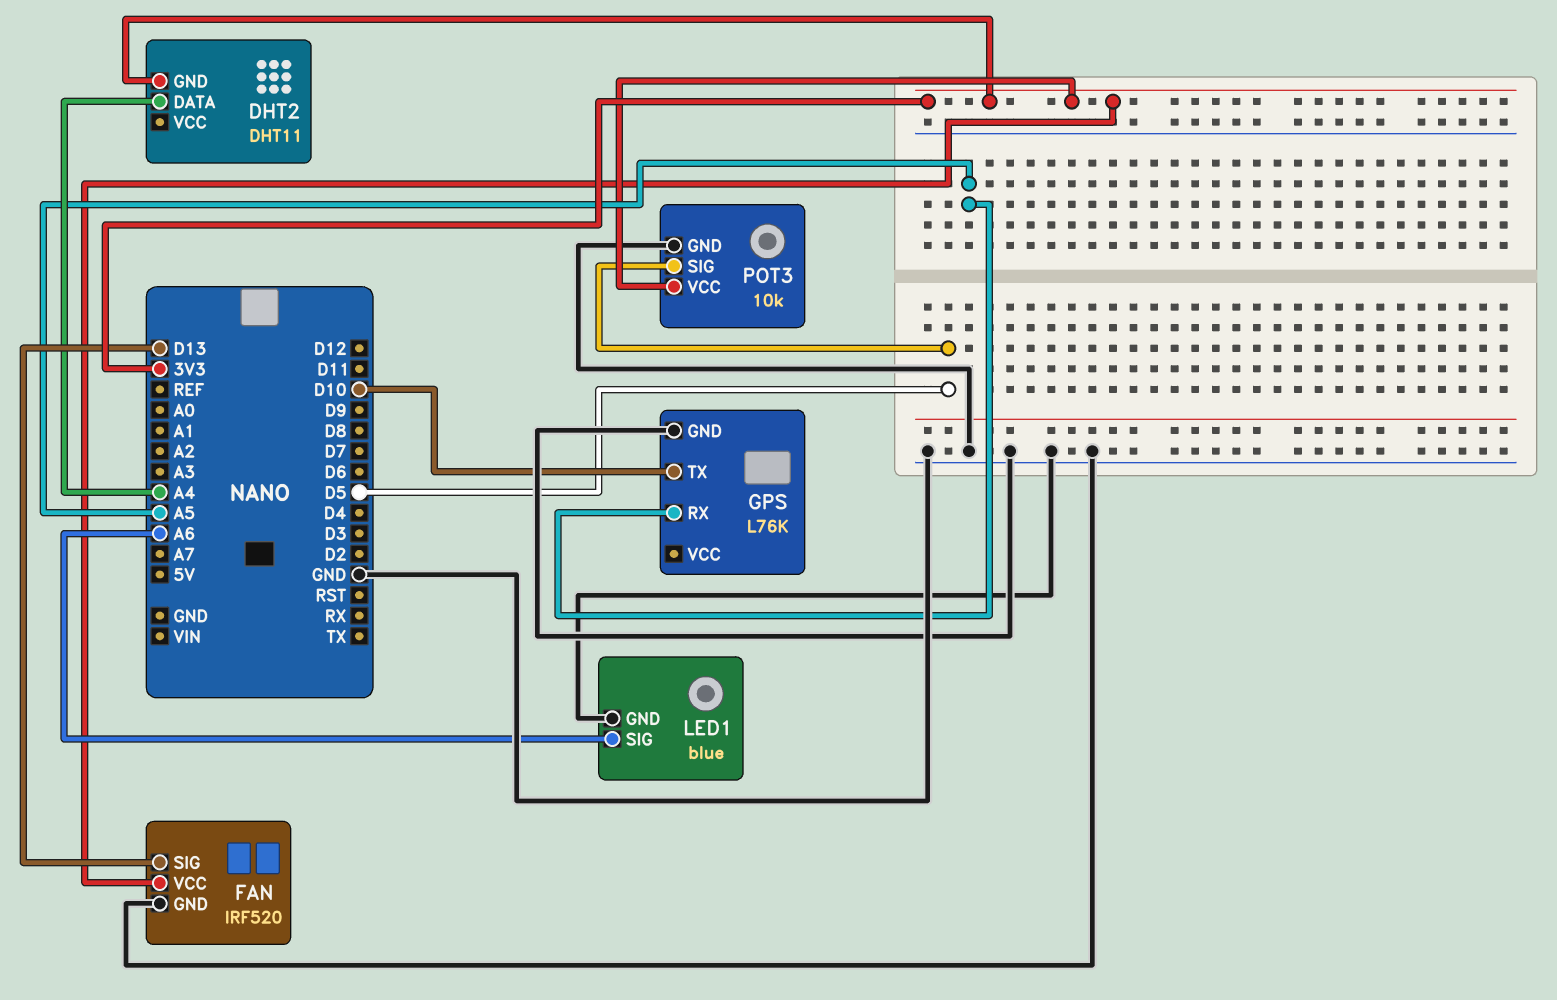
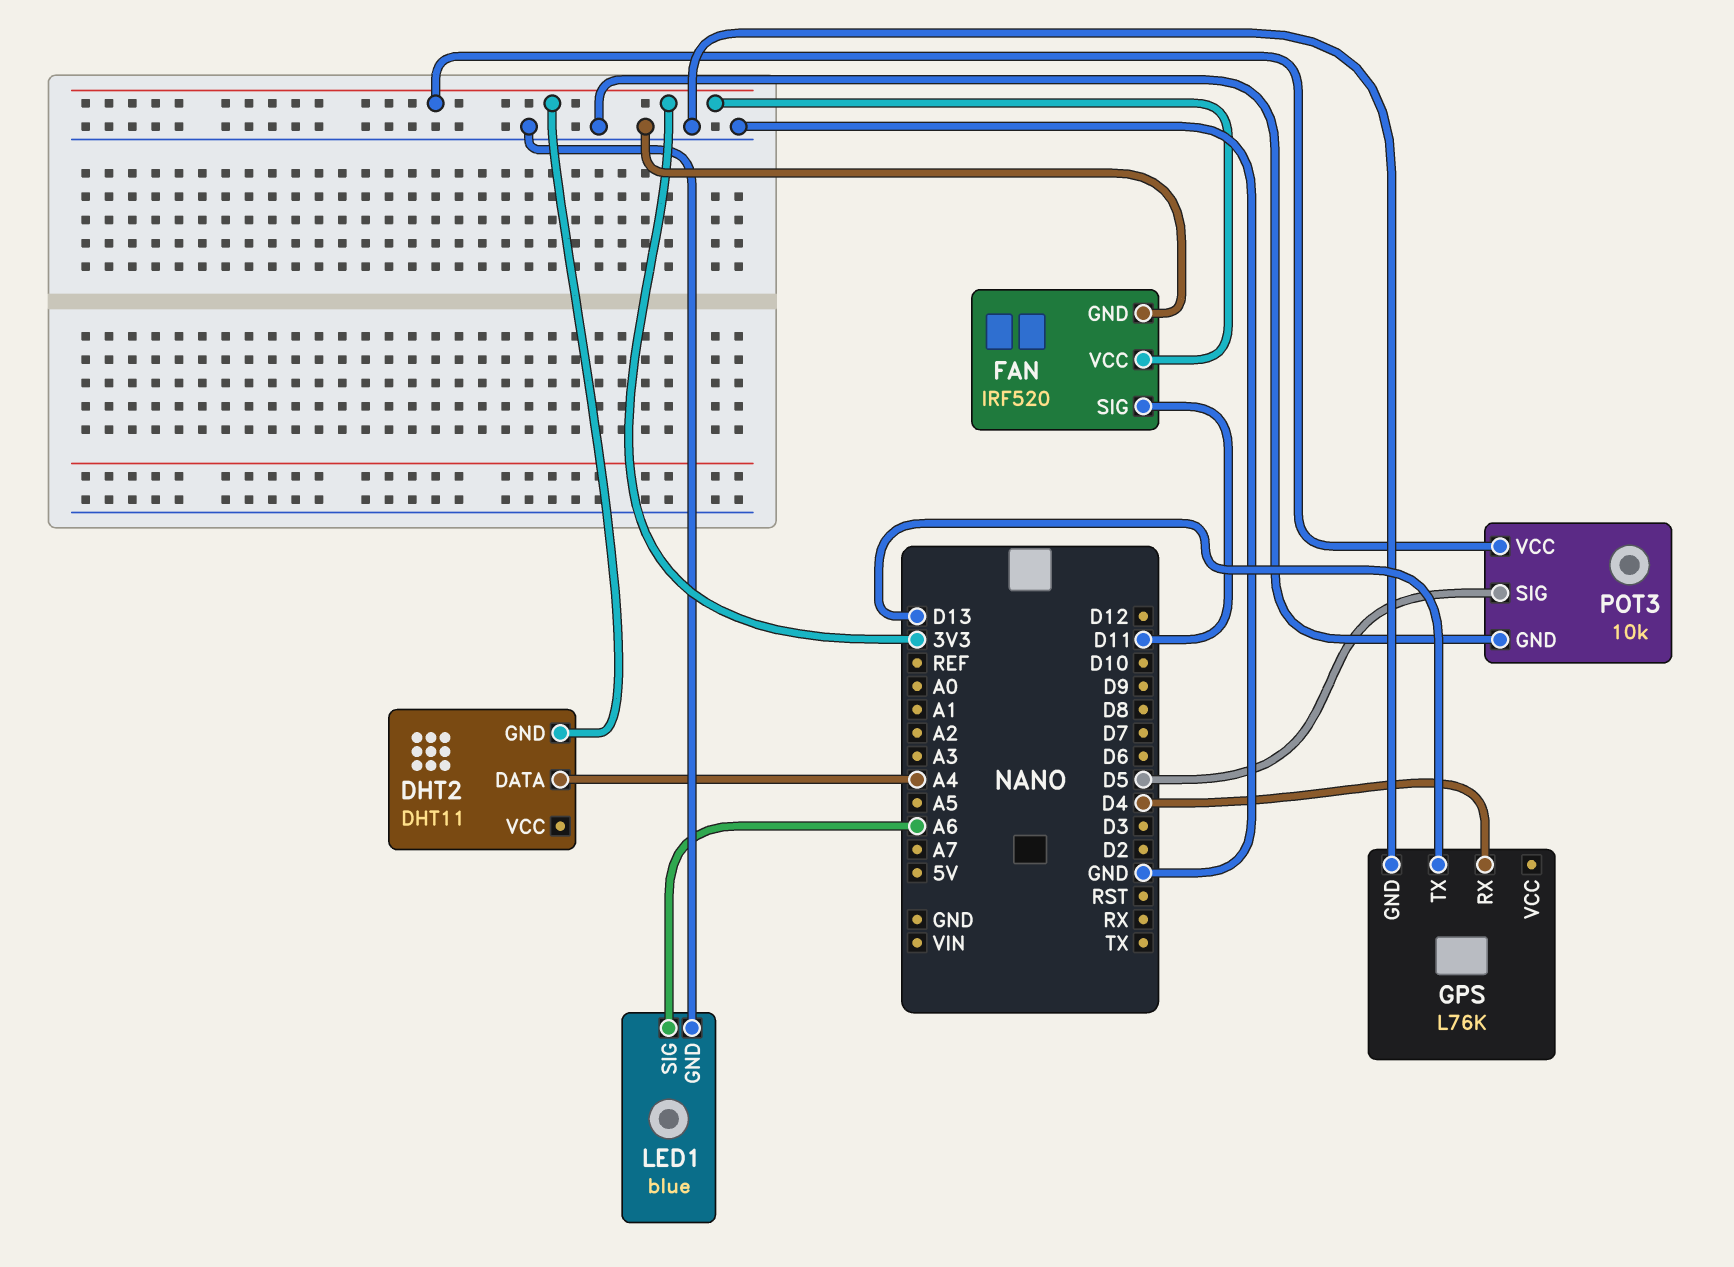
FAN pin SIG: D13 -> D11
GPS pin RX: A5 -> D4
GPS pin TX: D10 -> D13

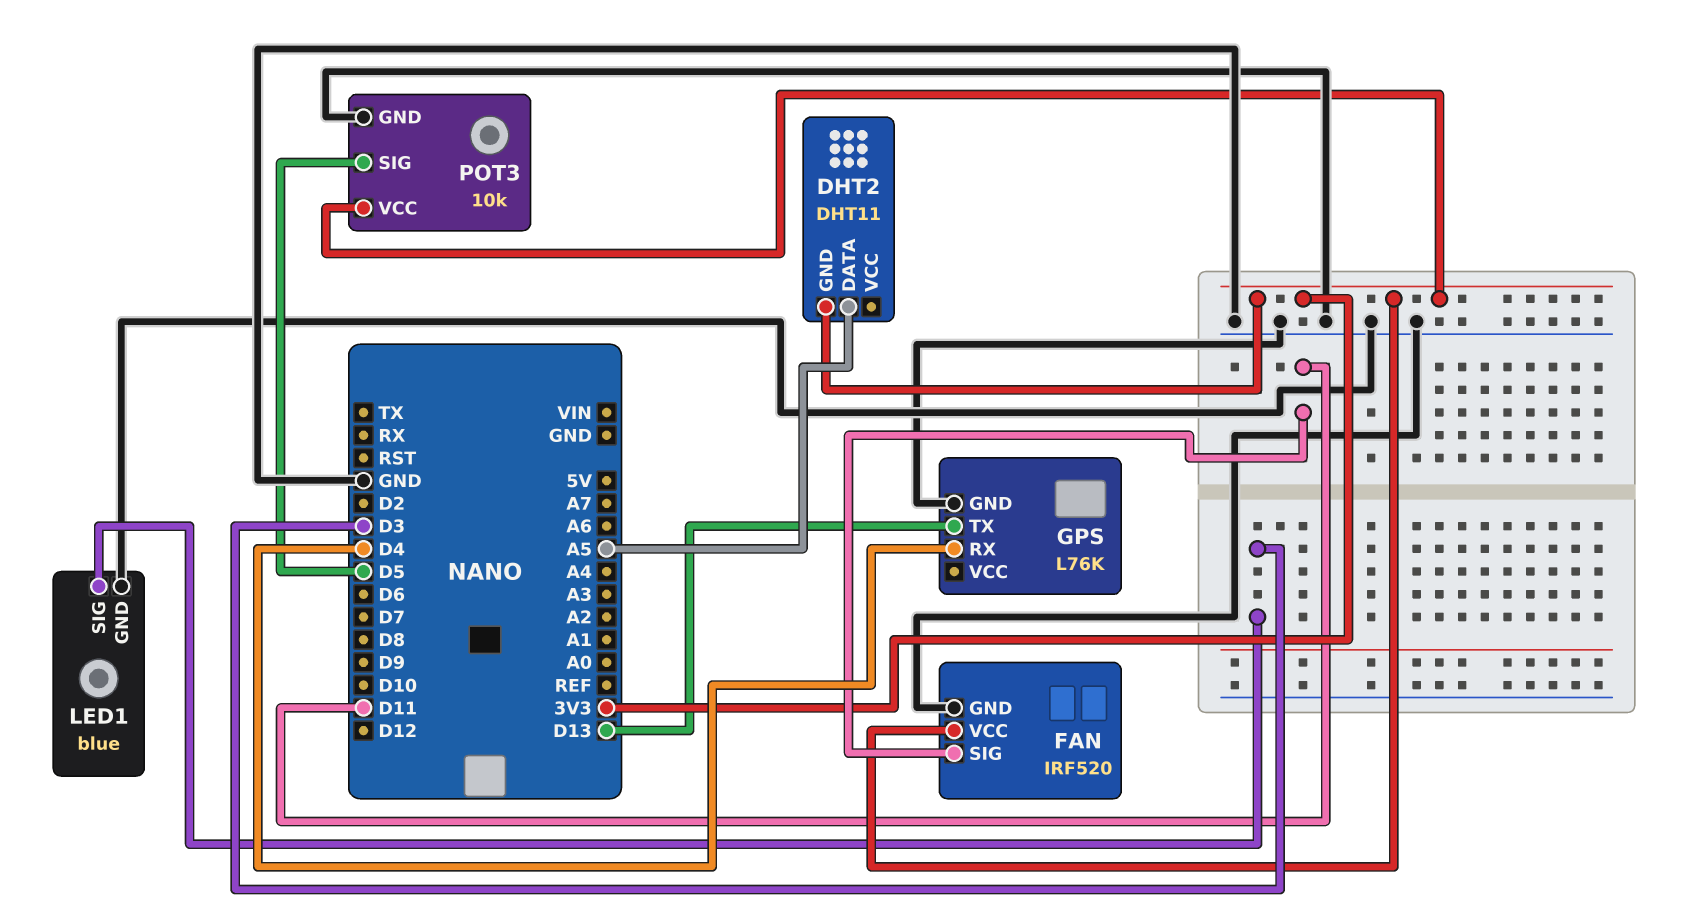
DHT2 pin DATA: A4 -> A5
LED1 pin SIG: A6 -> D3

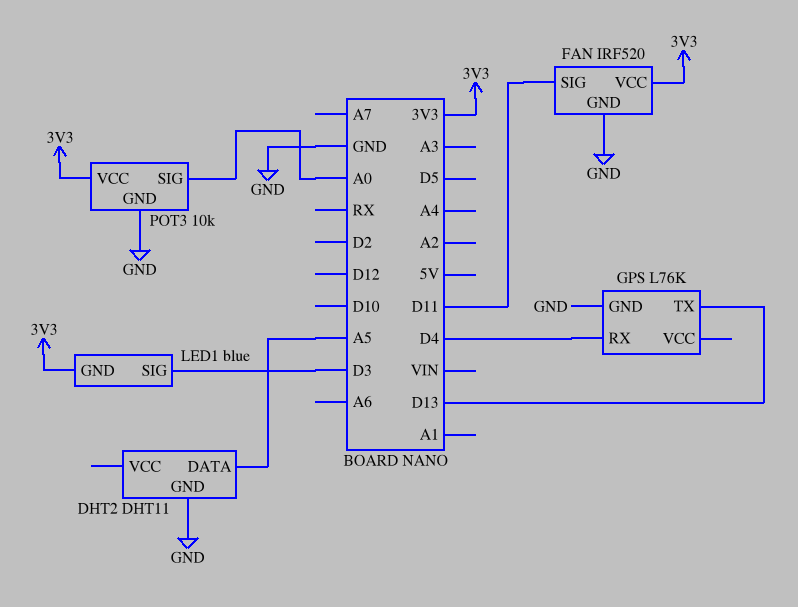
DHT2 pin GND: 3V3 -> GND
LED1 pin GND: GND -> 3V3
POT3 pin SIG: D5 -> A0

